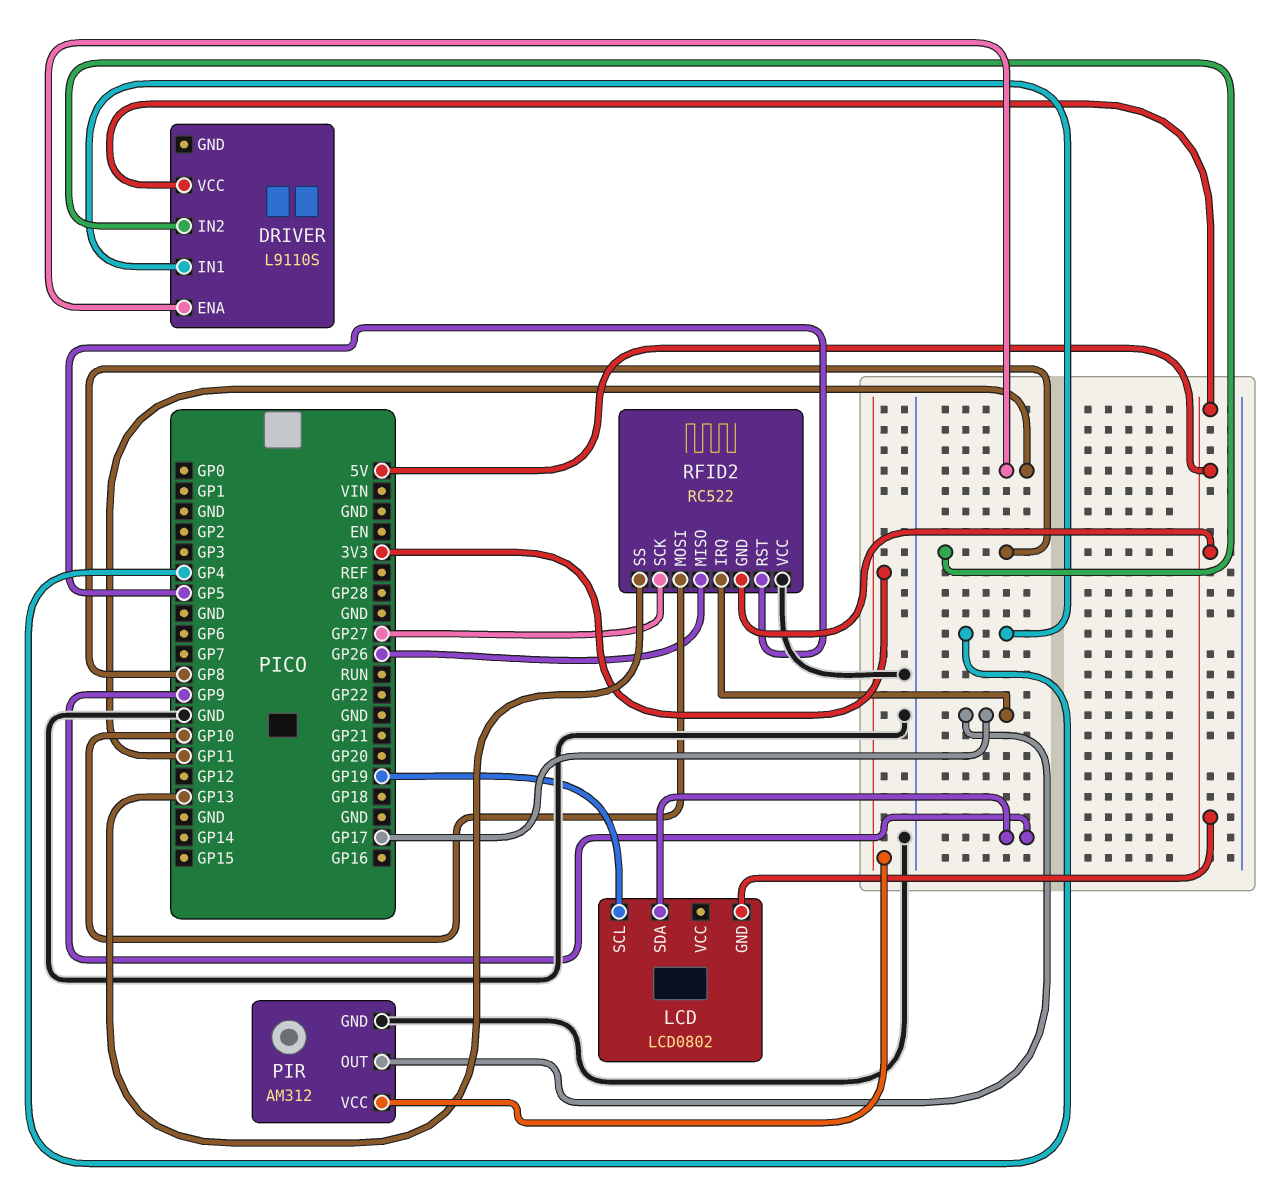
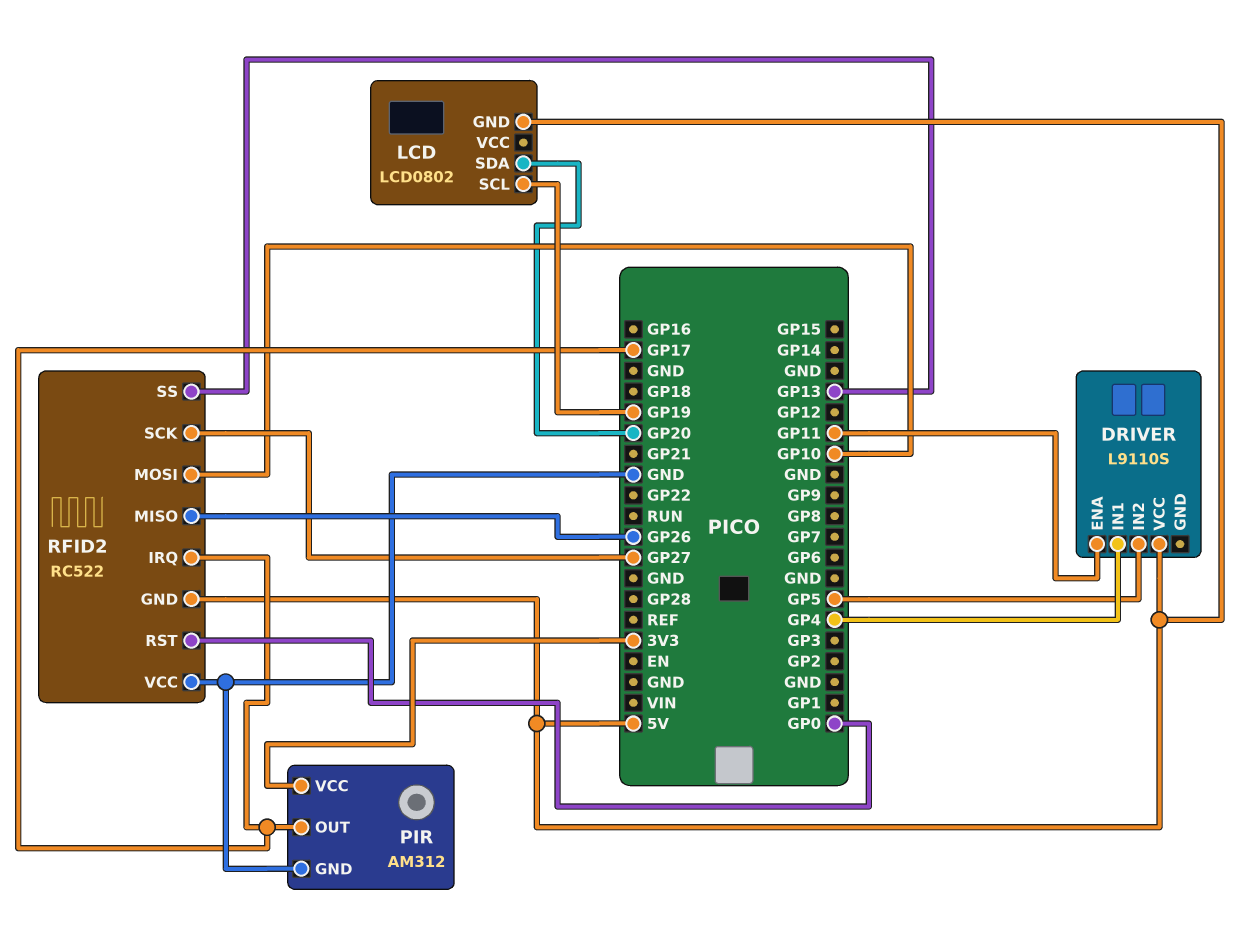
DRIVER pin IN2: GP8 -> GP5
LCD pin SDA: GP9 -> GP20
RFID2 pin RST: GP5 -> GP0

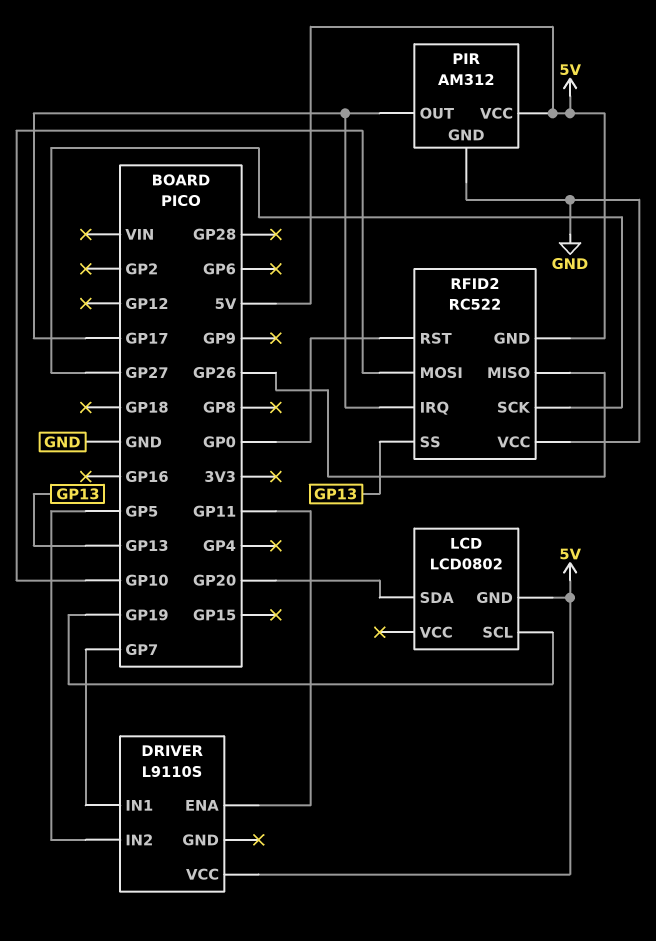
DRIVER pin IN1: GP4 -> GP7
PIR pin VCC: 3V3 -> 5V

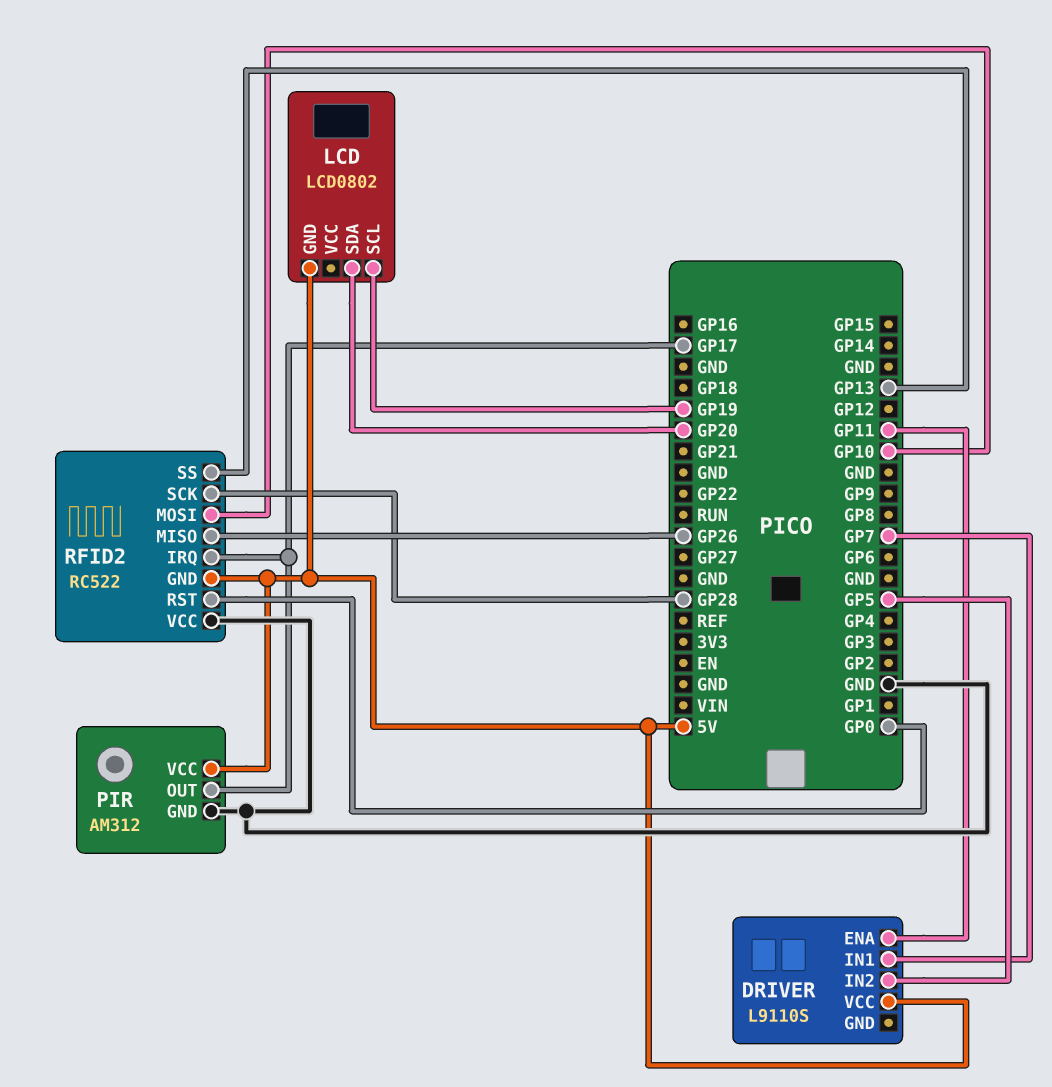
RFID2 pin SCK: GP27 -> GP28

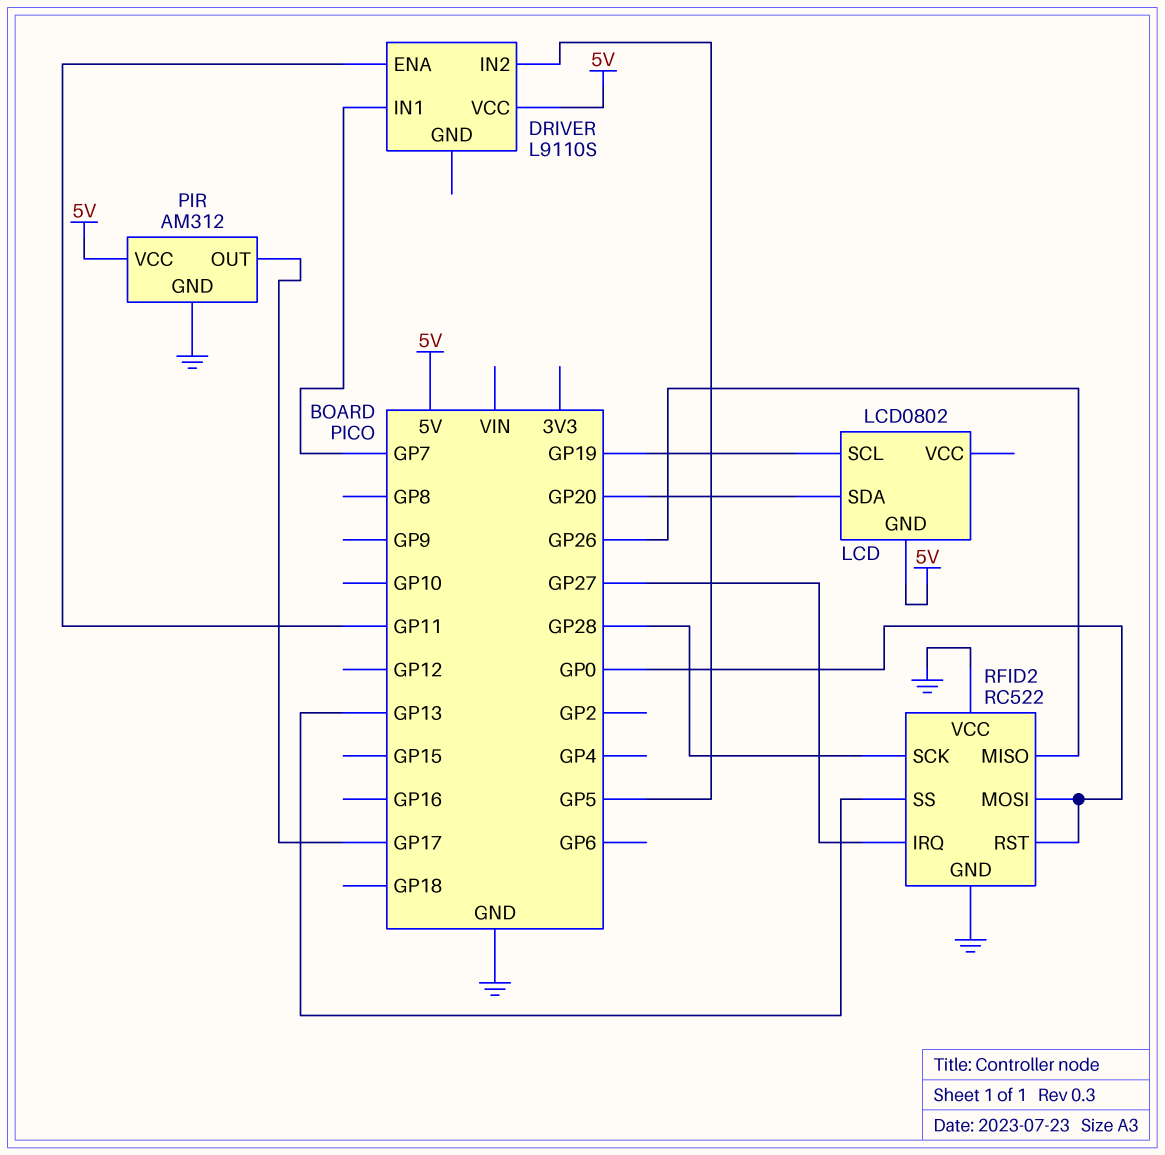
RFID2 pin GND: 5V -> GND
RFID2 pin IRQ: GP17 -> GP27
RFID2 pin MOSI: GP10 -> GP0

